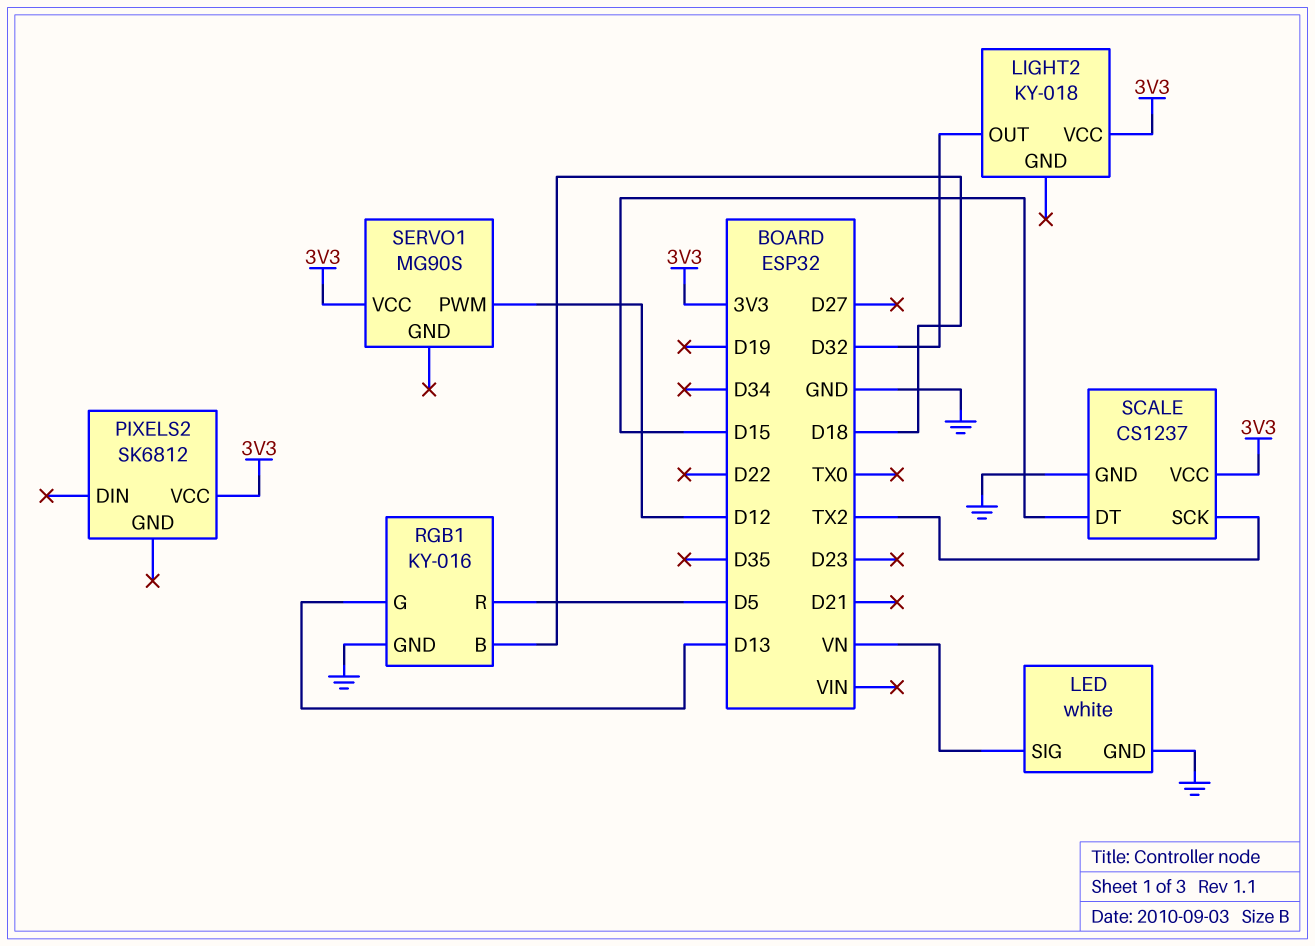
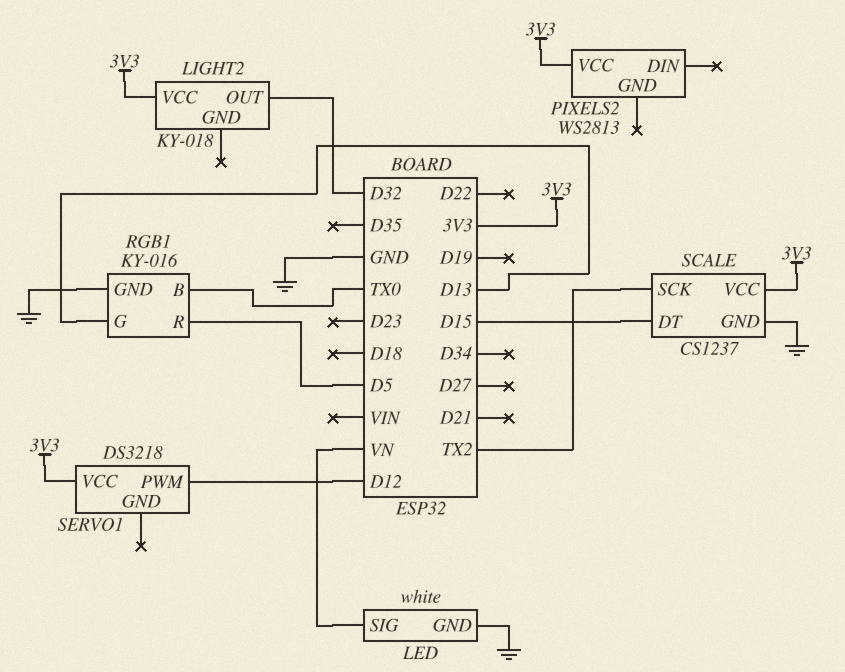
PIXELS2: SK6812 -> WS2813
RGB1 pin B: D18 -> TX0
SERVO1: MG90S -> DS3218

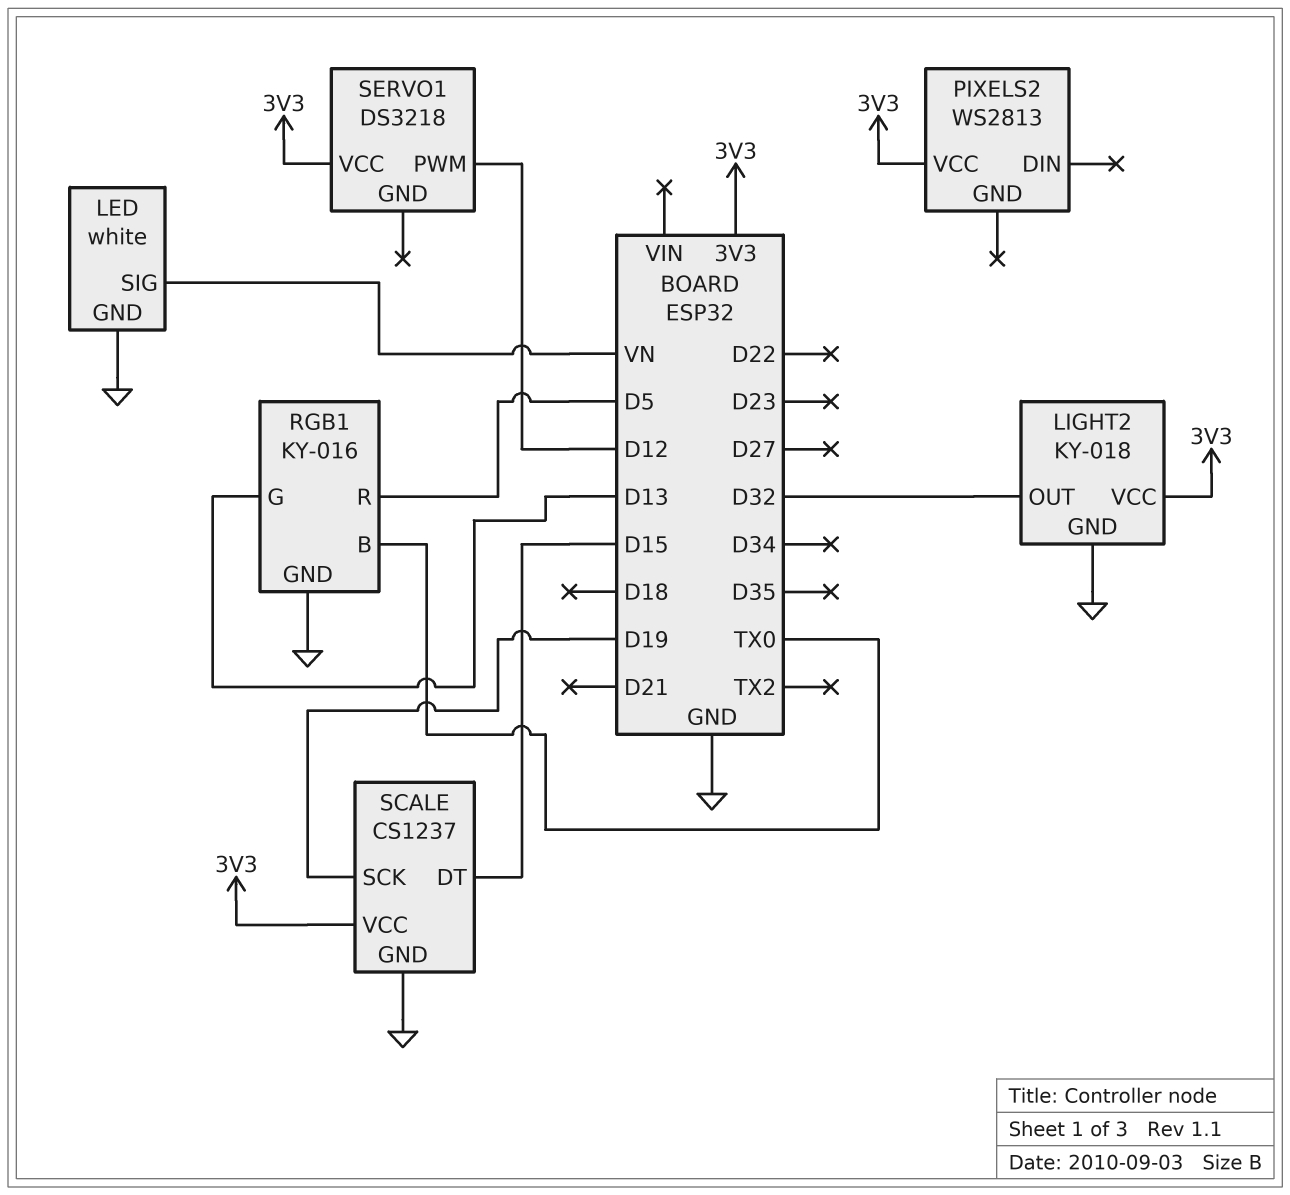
LIGHT2 pin GND: none -> GND
SCALE pin SCK: TX2 -> D19

